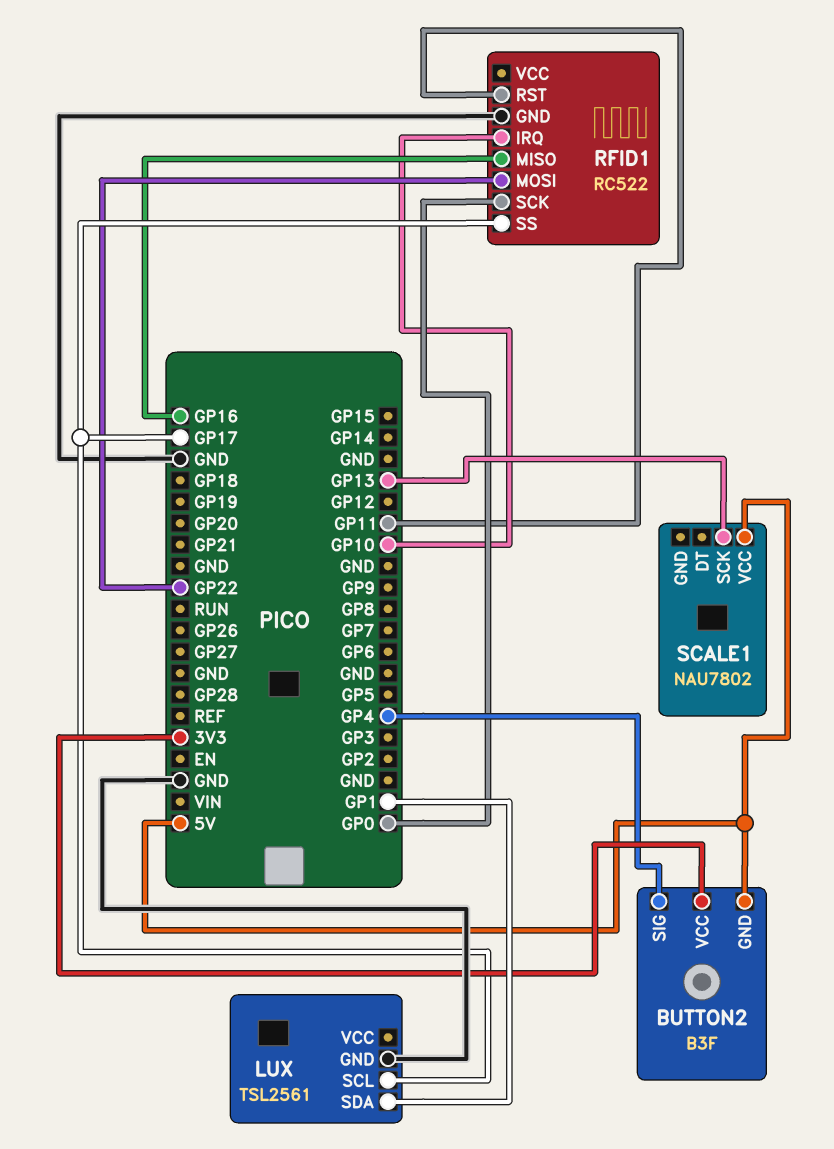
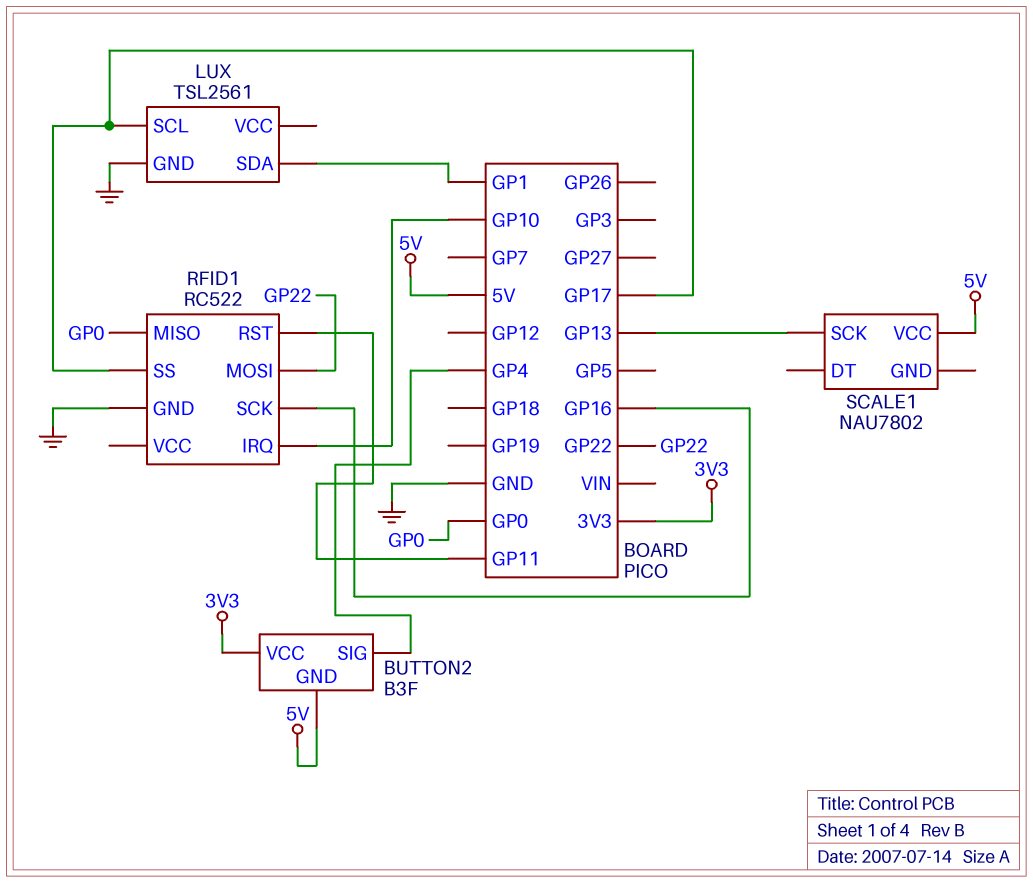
RFID1 pin MISO: GP16 -> GP0
RFID1 pin SCK: GP0 -> GP16

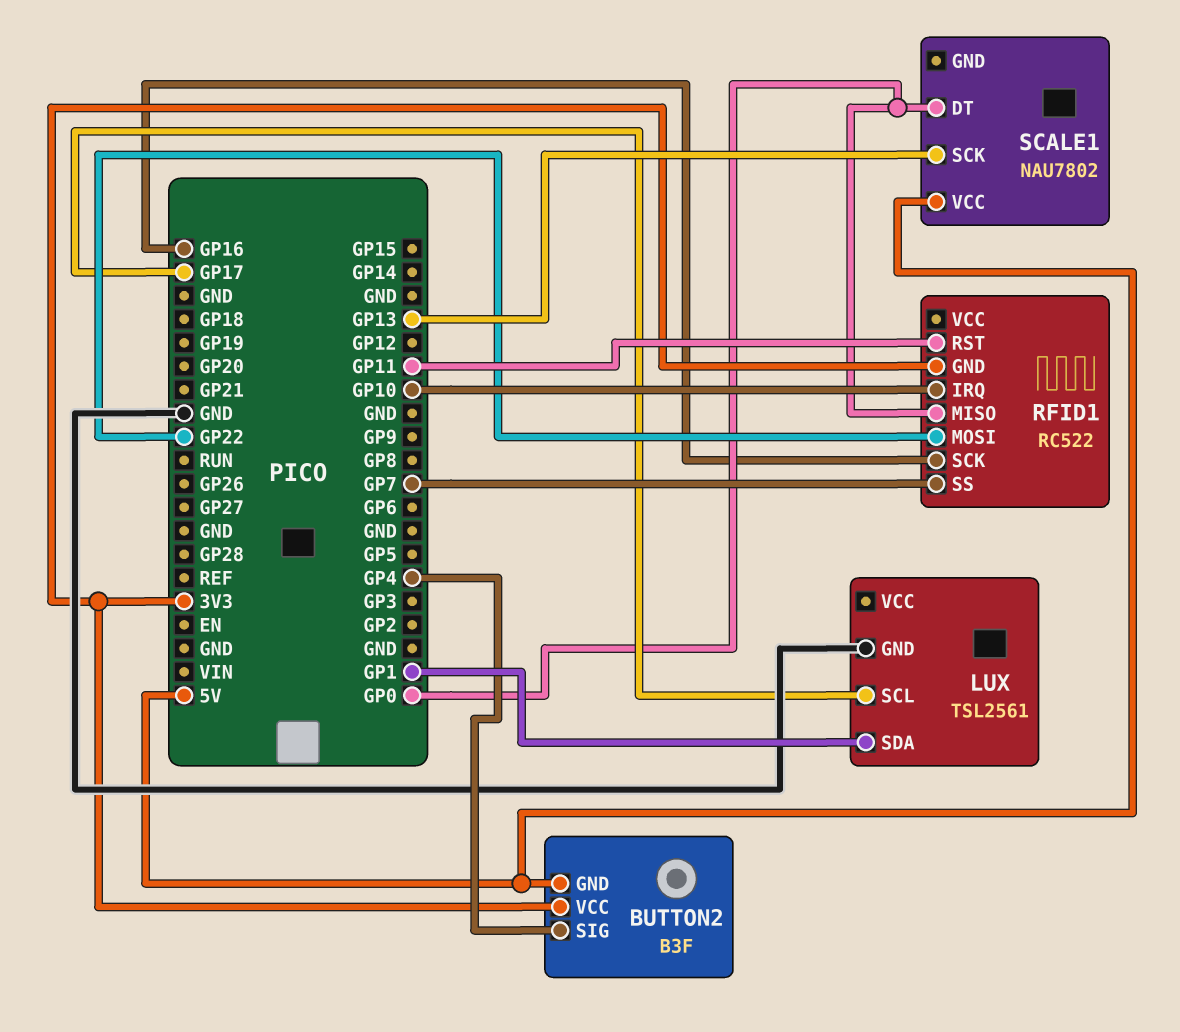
RFID1 pin GND: GND -> 3V3
RFID1 pin SS: GP17 -> GP7
SCALE1 pin DT: none -> GP0

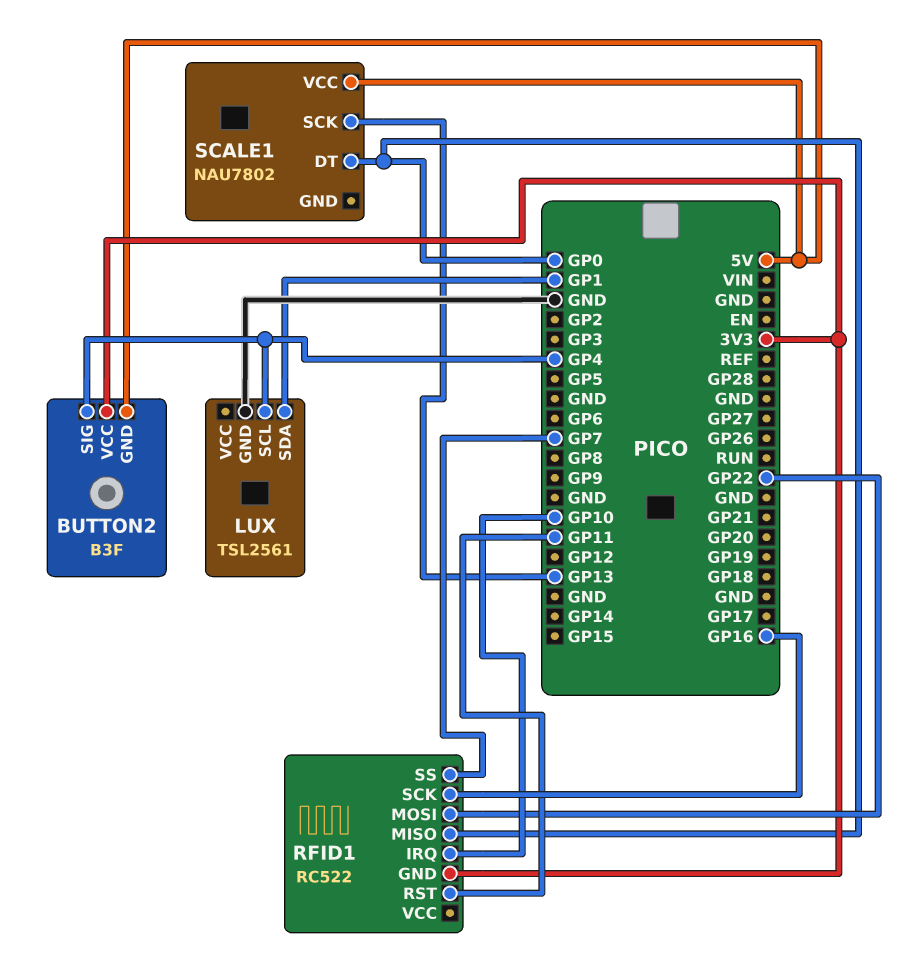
LUX pin SCL: GP17 -> GP4

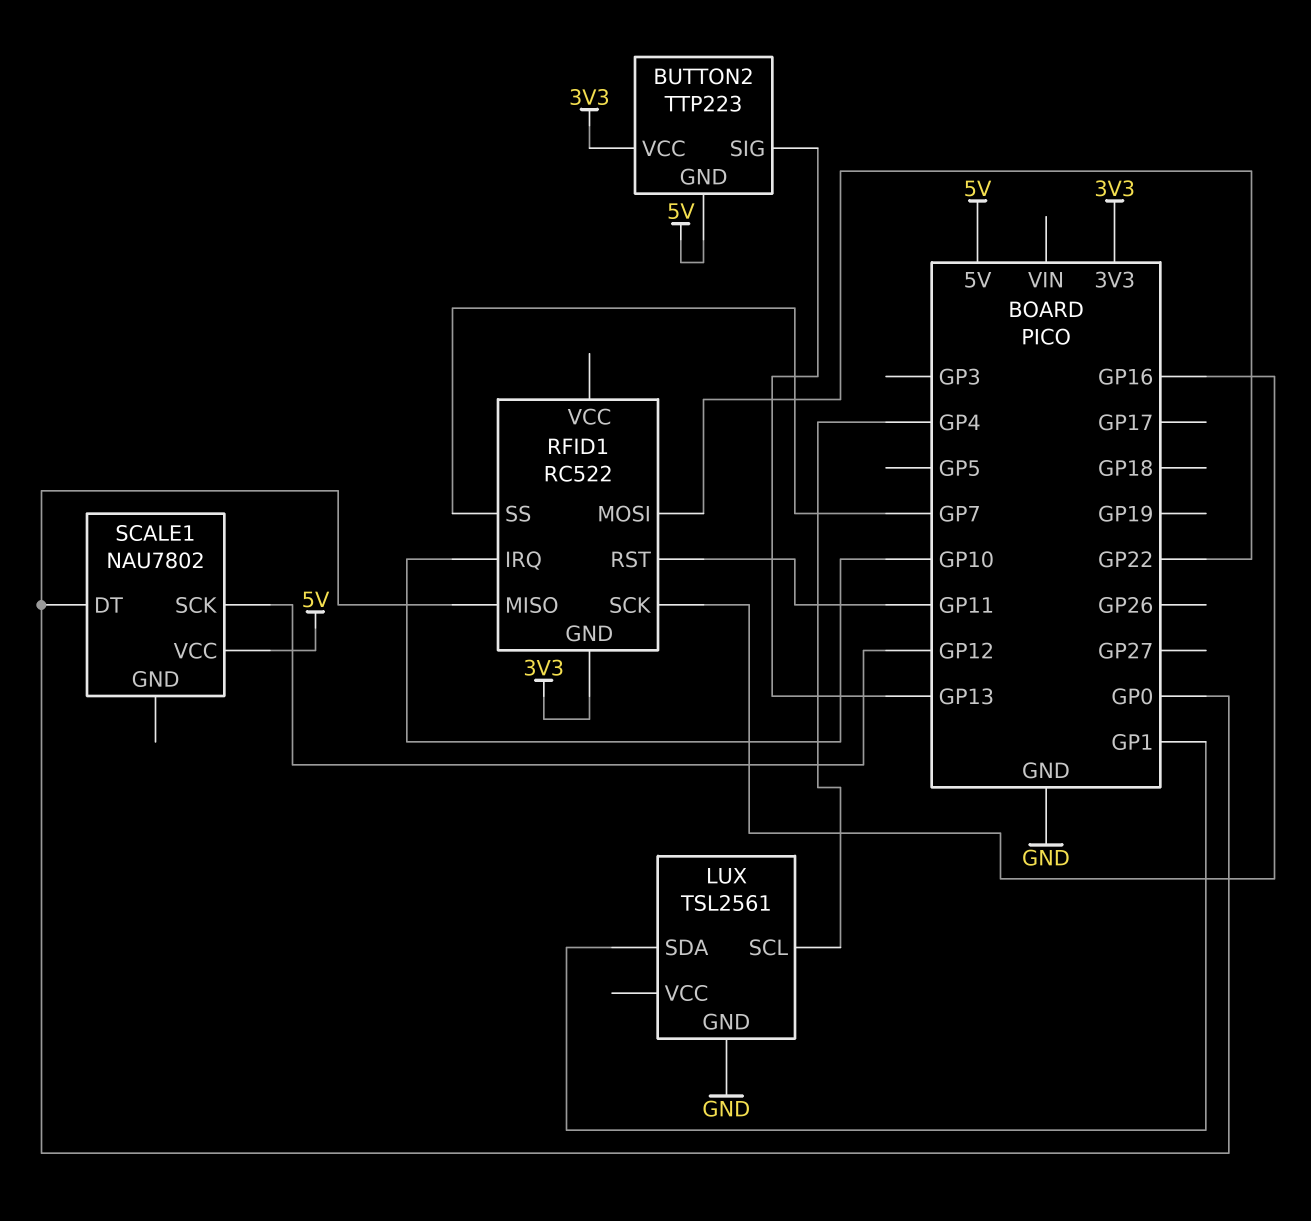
BUTTON2: B3F -> TTP223
BUTTON2 pin SIG: GP4 -> GP13
SCALE1 pin SCK: GP13 -> GP12

